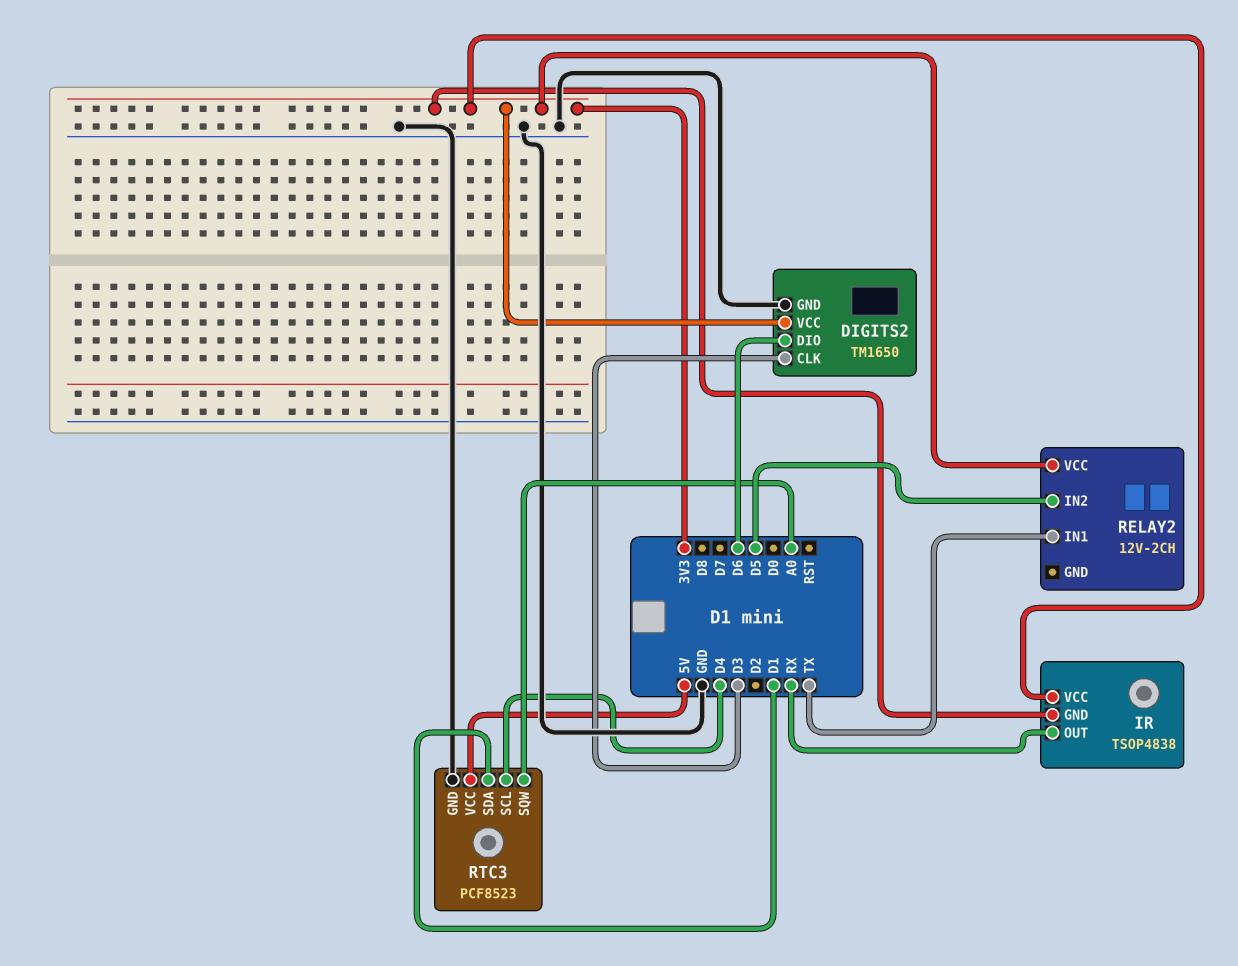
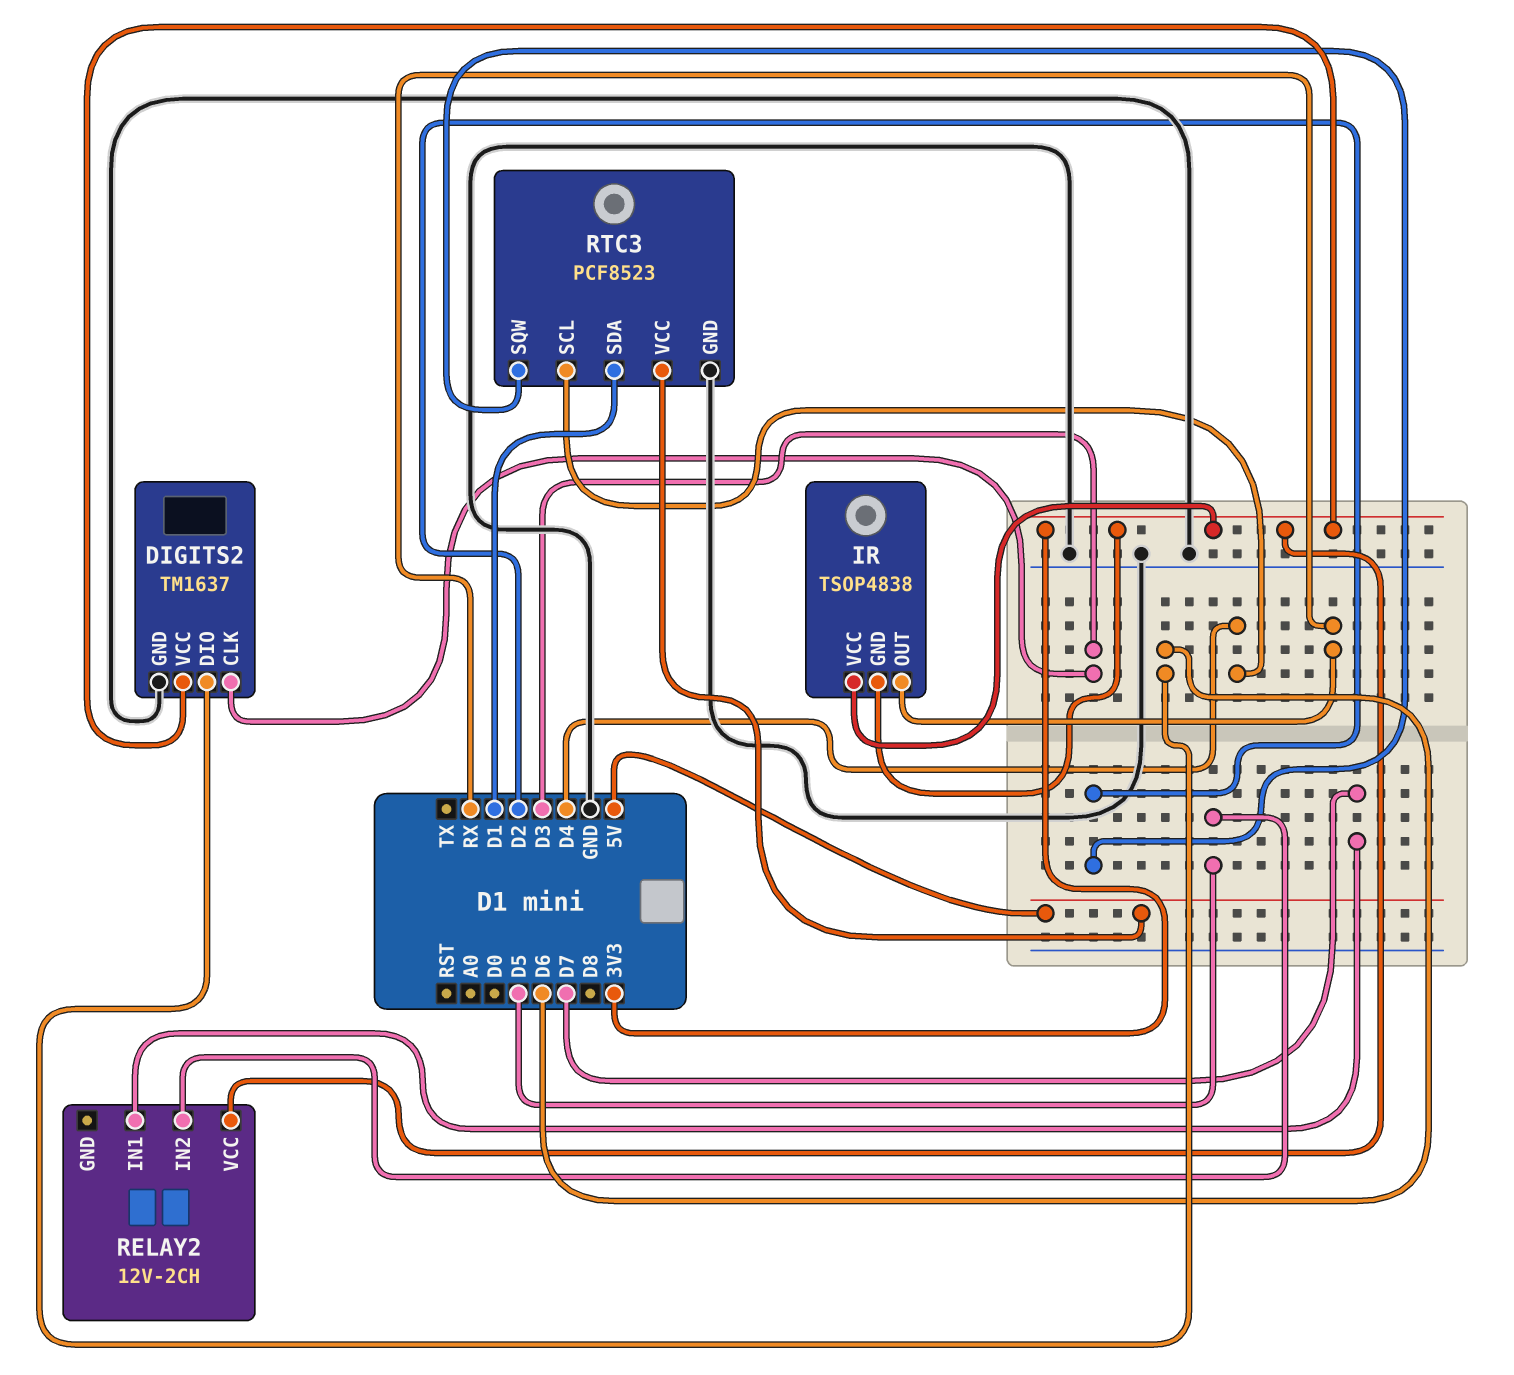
DIGITS2: TM1650 -> TM1637
RELAY2 pin IN1: TX -> D7
RTC3 pin SQW: A0 -> D2

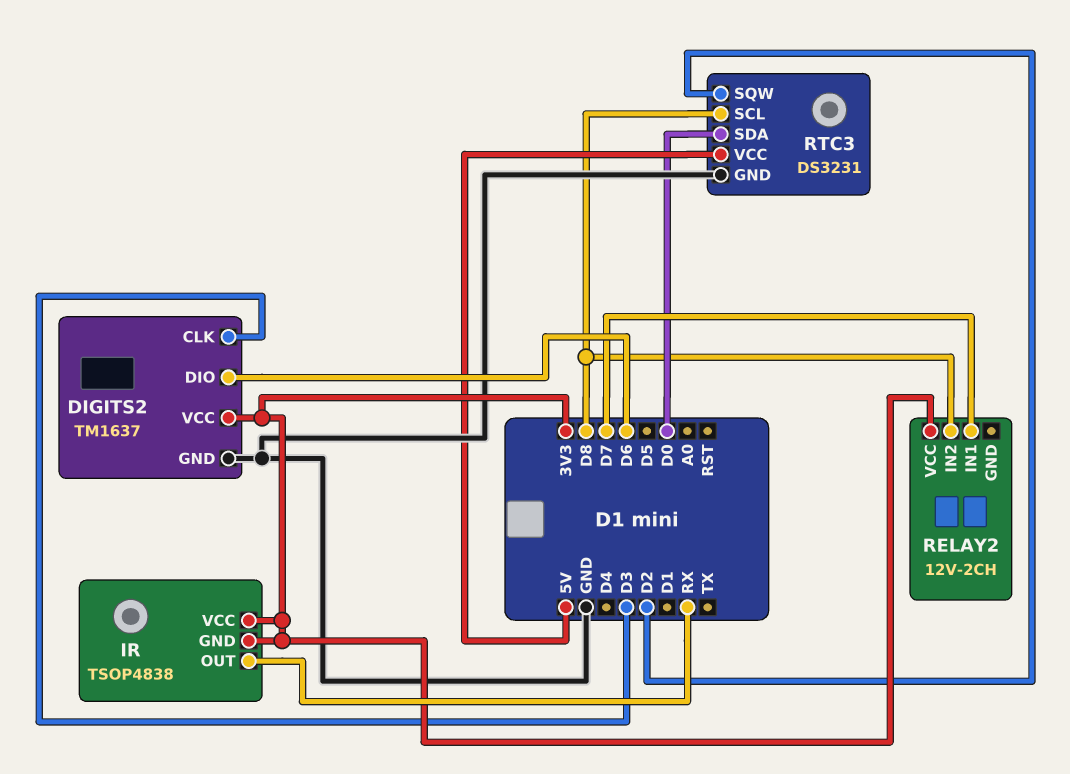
RELAY2 pin IN2: D5 -> D8
RTC3: PCF8523 -> DS3231
RTC3 pin SCL: D4 -> D8
RTC3 pin SDA: D1 -> D0

